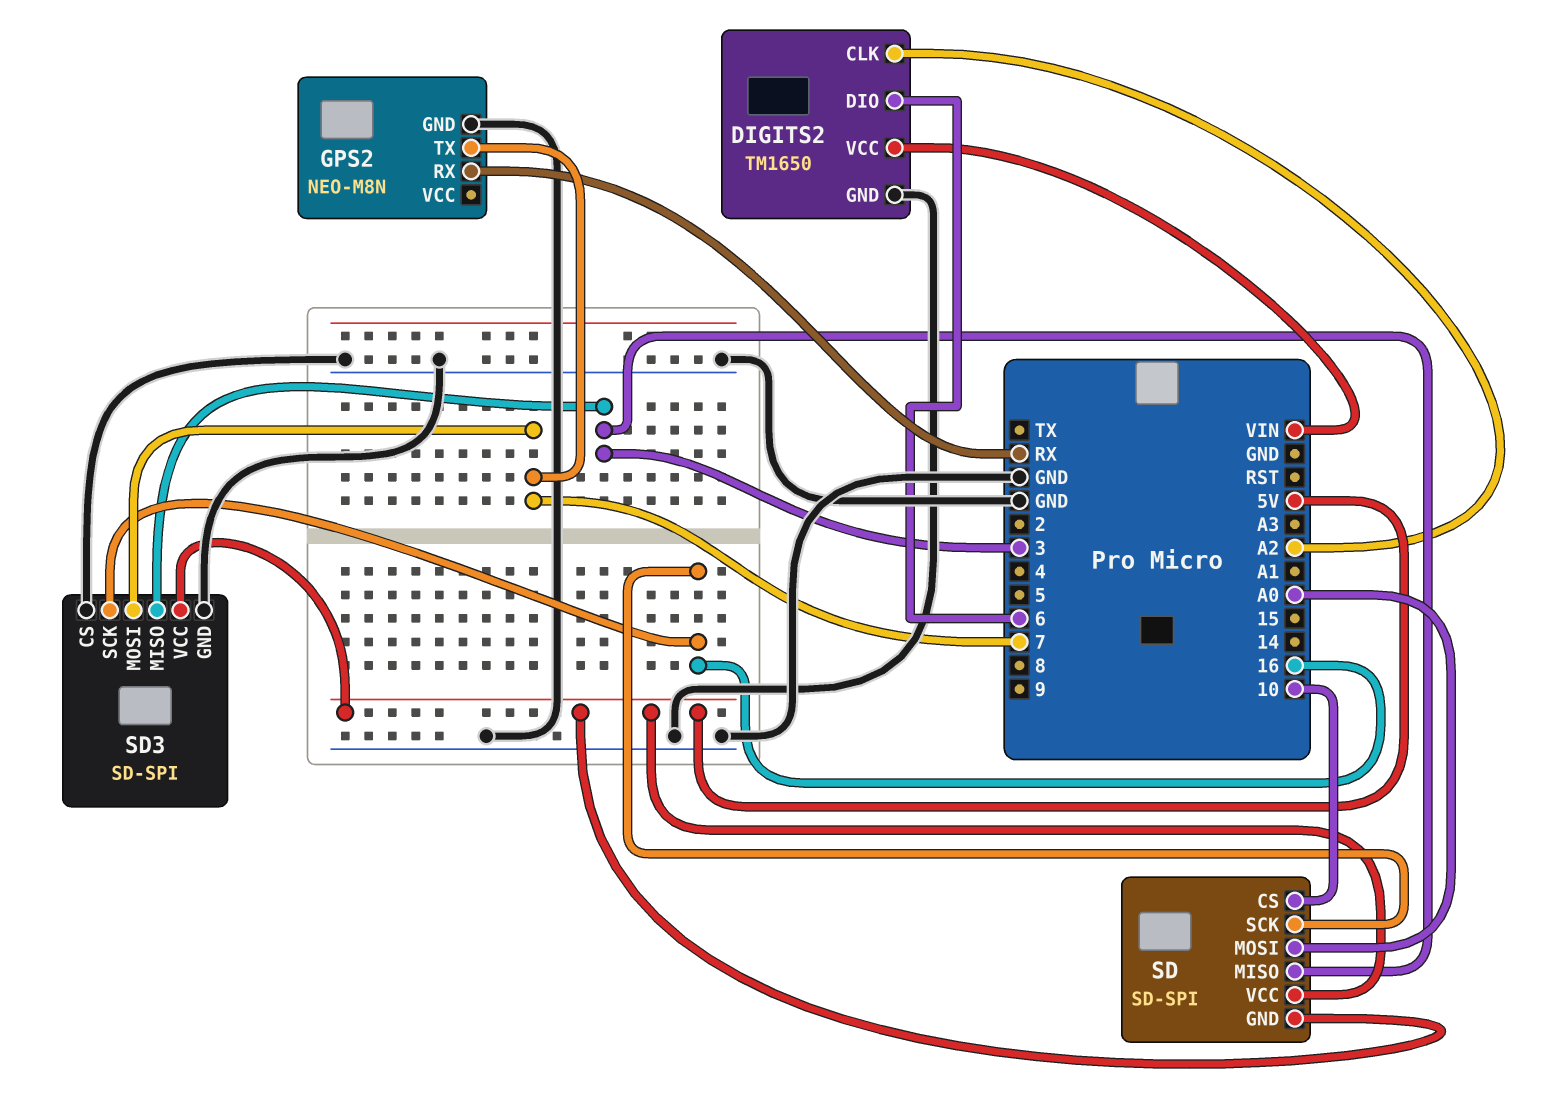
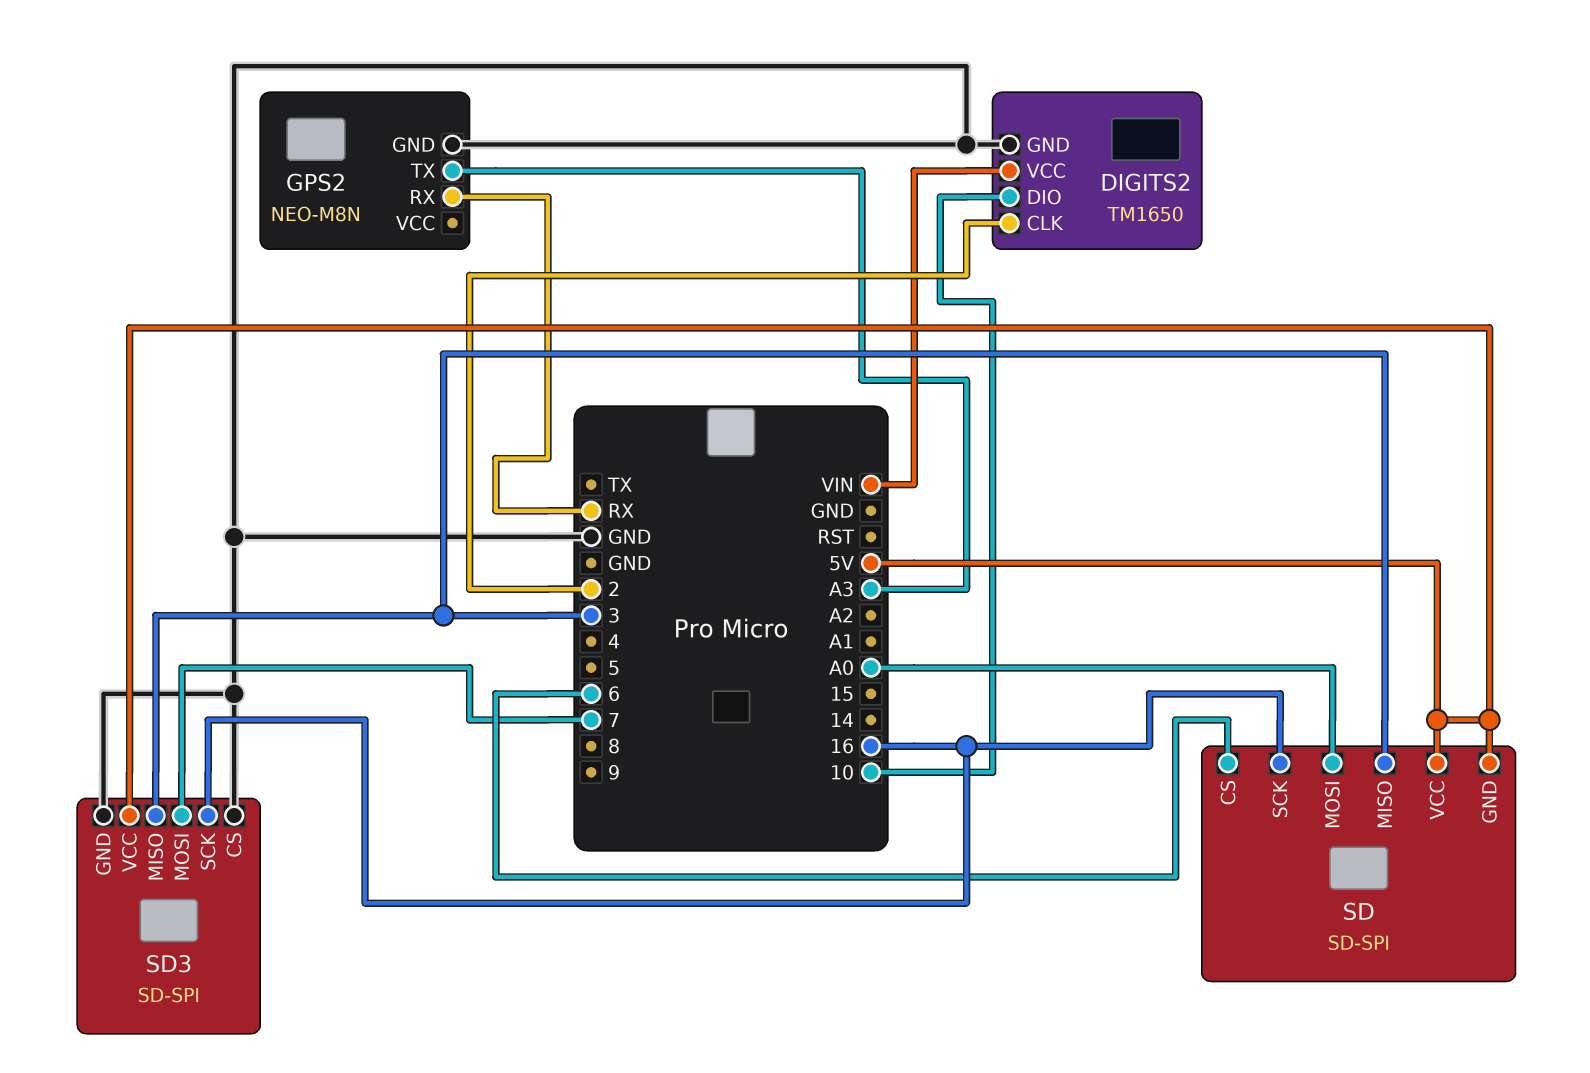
DIGITS2 pin CLK: A2 -> 2
DIGITS2 pin DIO: 6 -> 10
GPS2 pin TX: 7 -> A3
SD pin CS: 10 -> 6

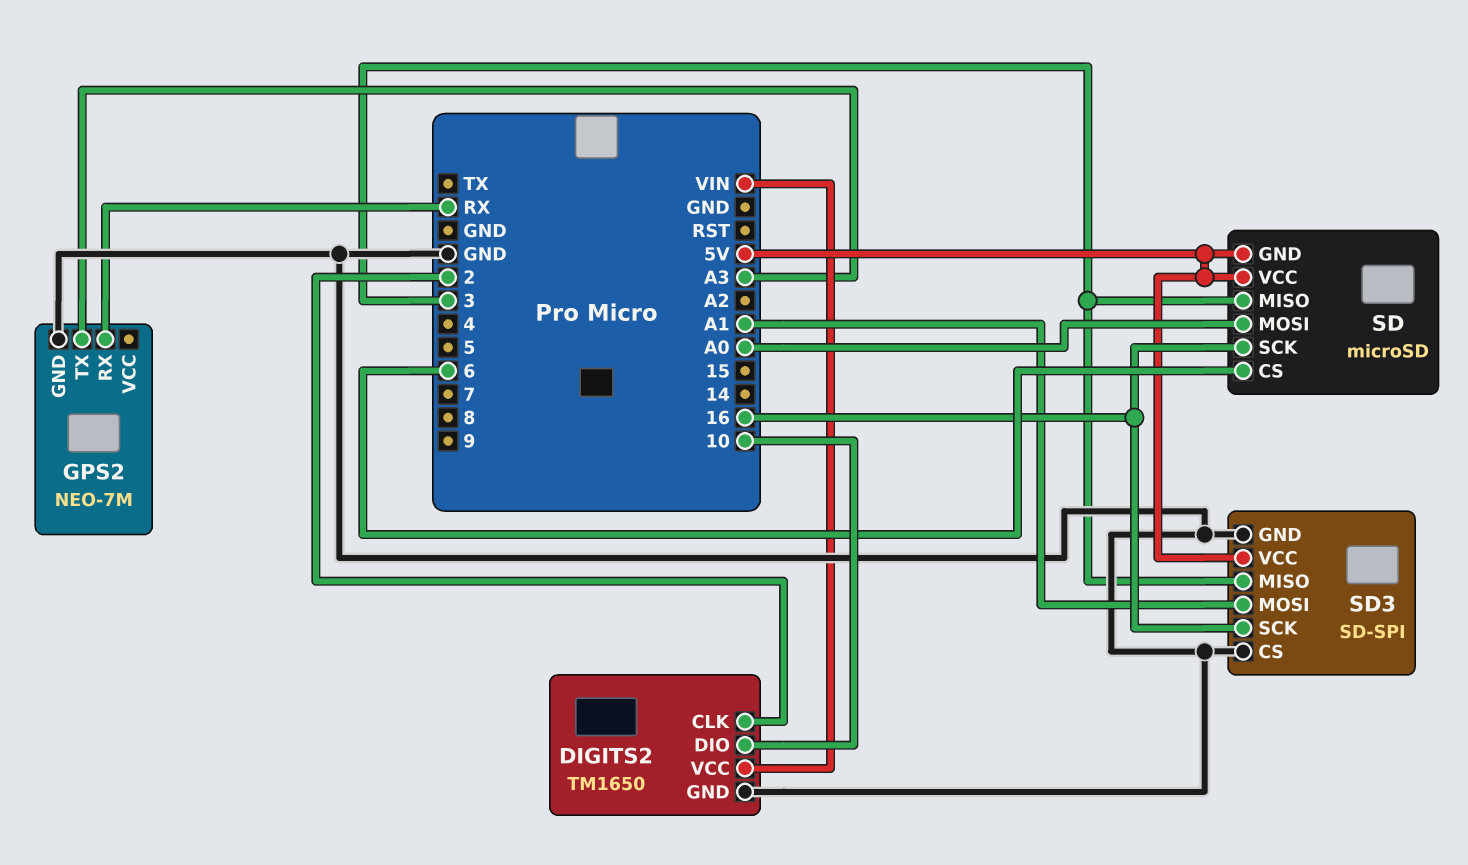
GPS2: NEO-M8N -> NEO-7M
SD: SD-SPI -> microSD
SD3 pin MOSI: 7 -> A1

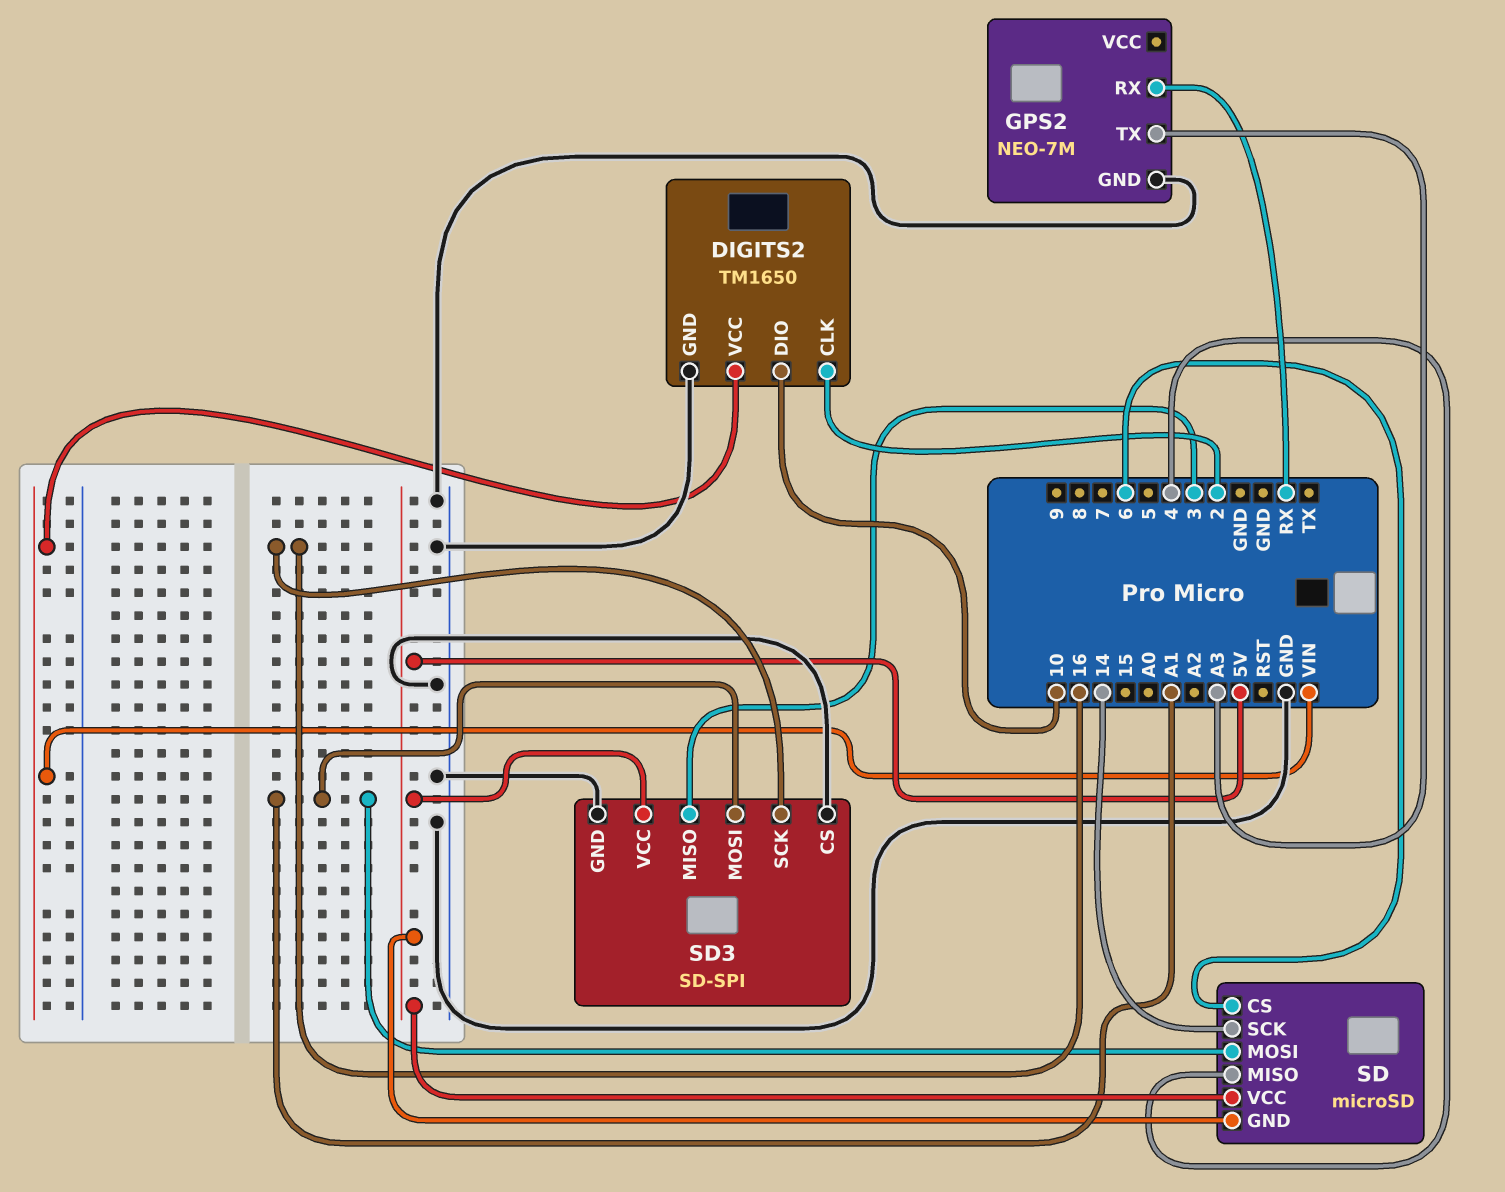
SD pin MISO: 3 -> 4
SD pin MOSI: A0 -> A1
SD pin SCK: 16 -> 14

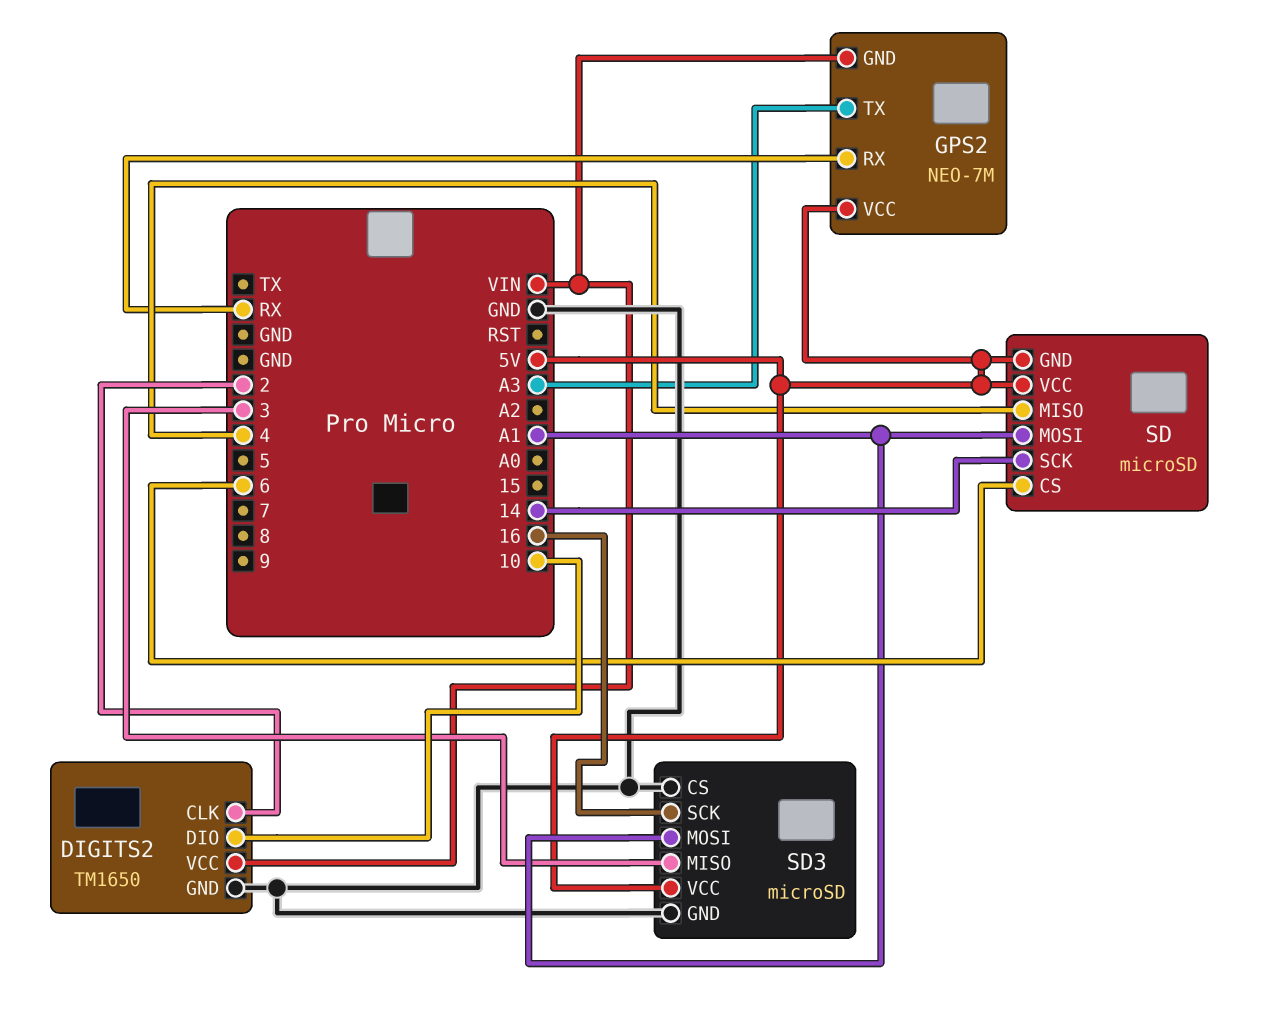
GPS2 pin GND: GND -> VIN
GPS2 pin VCC: none -> 5V
SD3: SD-SPI -> microSD

